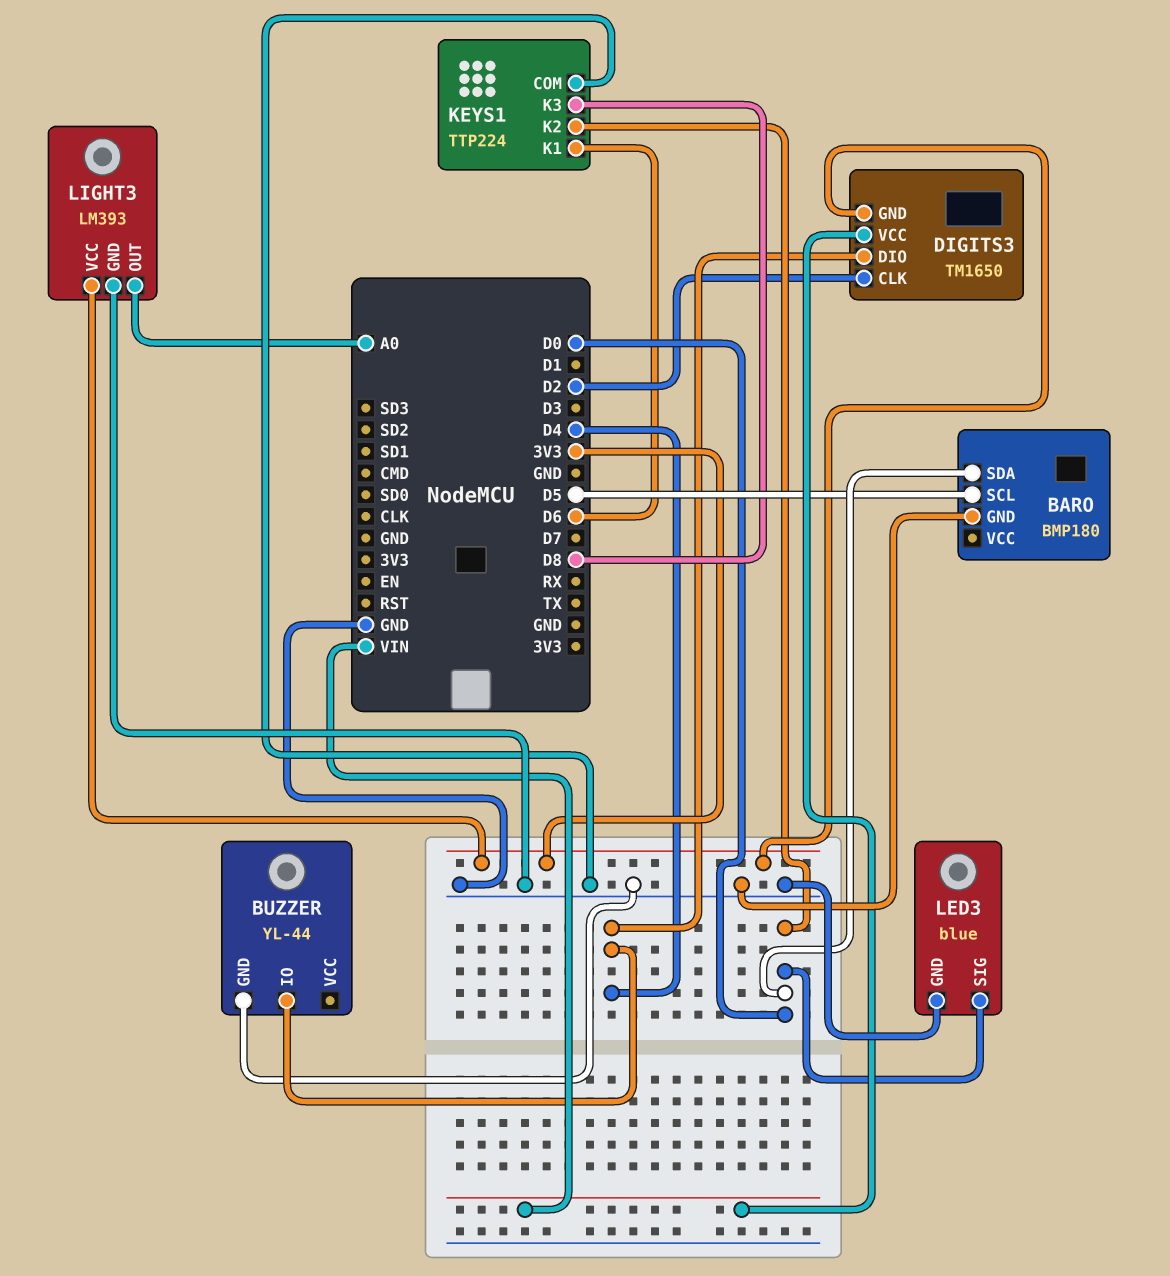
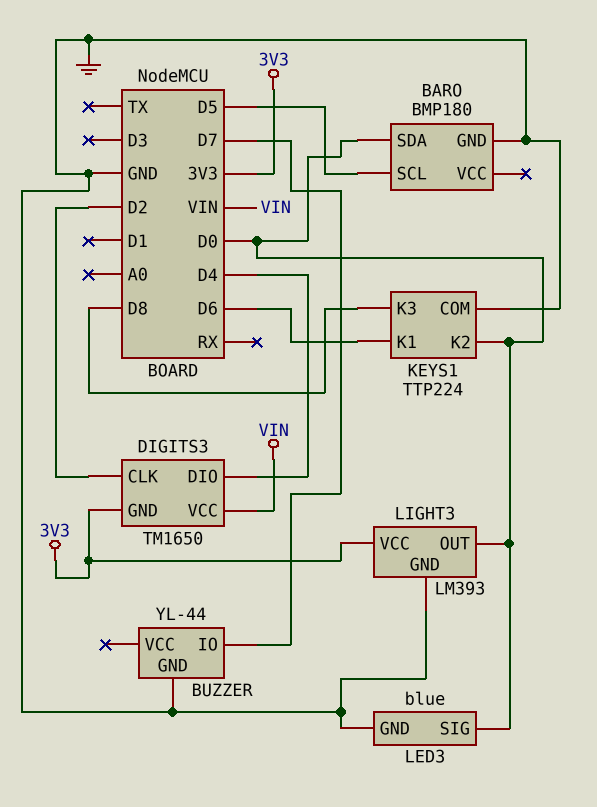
BUZZER pin IO: D4 -> D7
LIGHT3 pin OUT: A0 -> D0

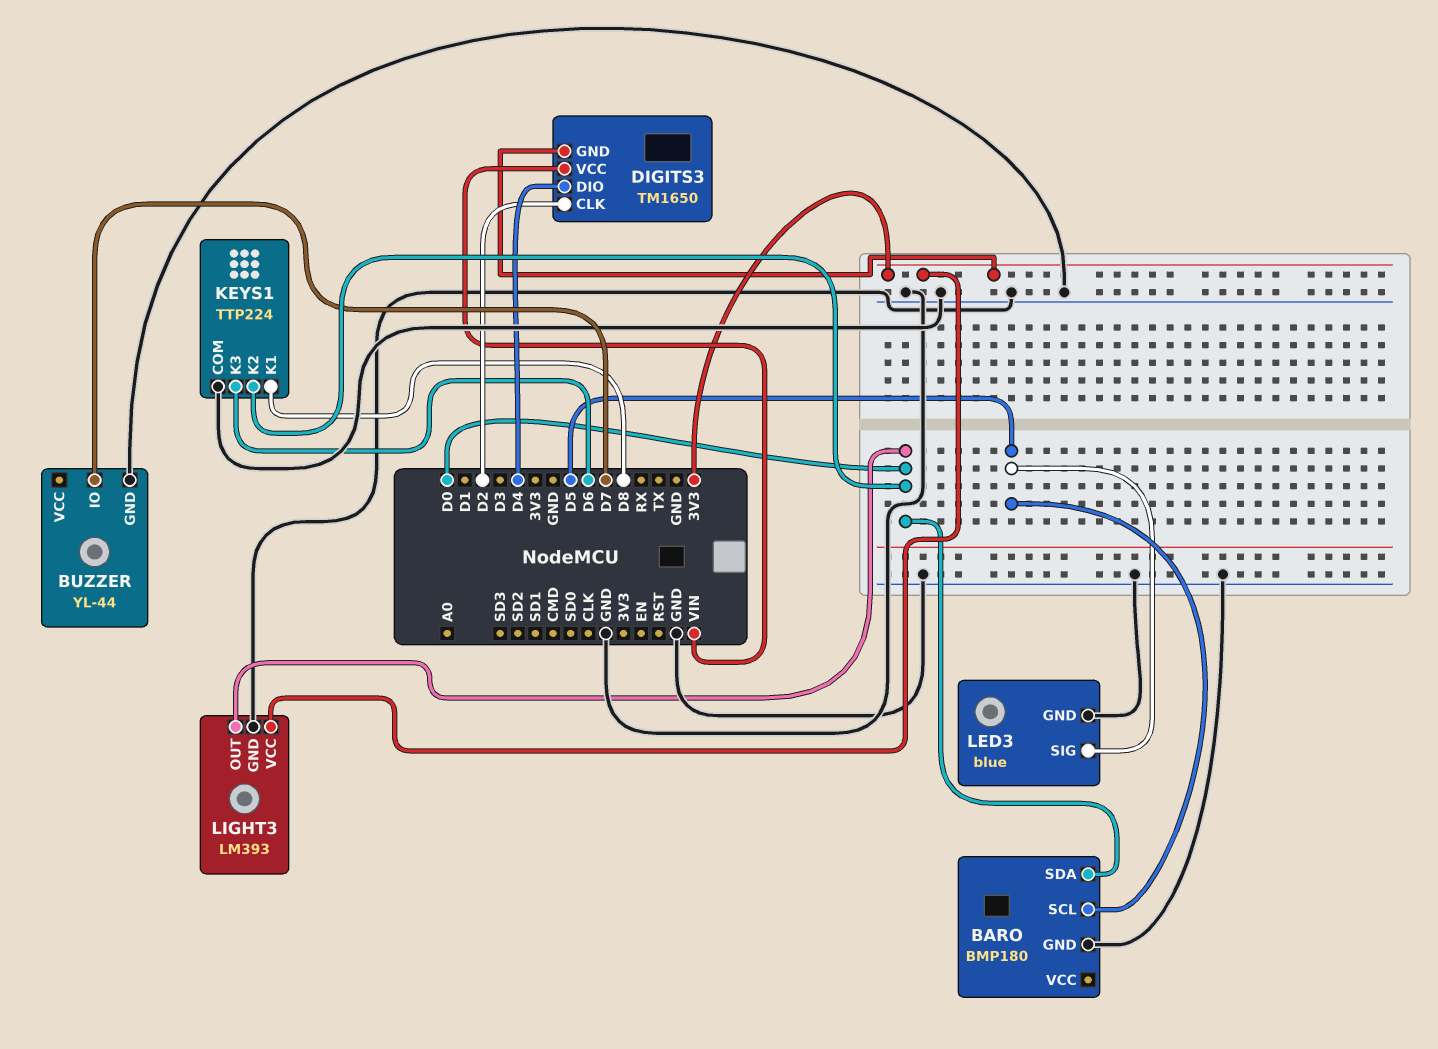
KEYS1 pin K1: D6 -> D8
KEYS1 pin K3: D8 -> D6
LED3 pin SIG: D0 -> D5

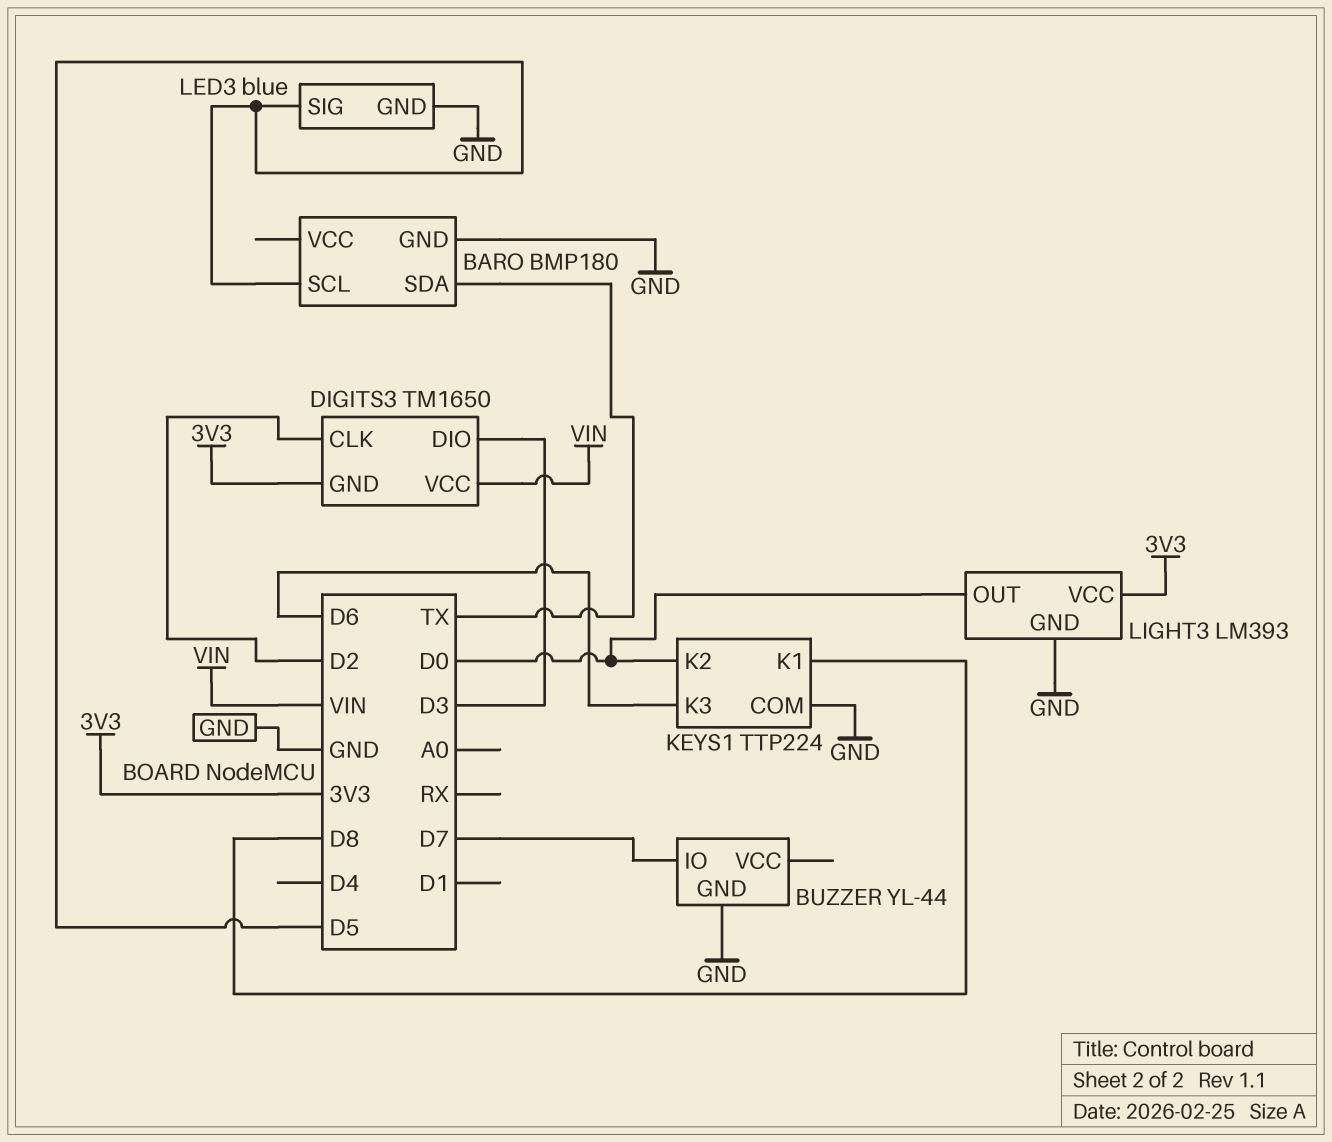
BARO pin SDA: D0 -> TX
DIGITS3 pin DIO: D4 -> D3

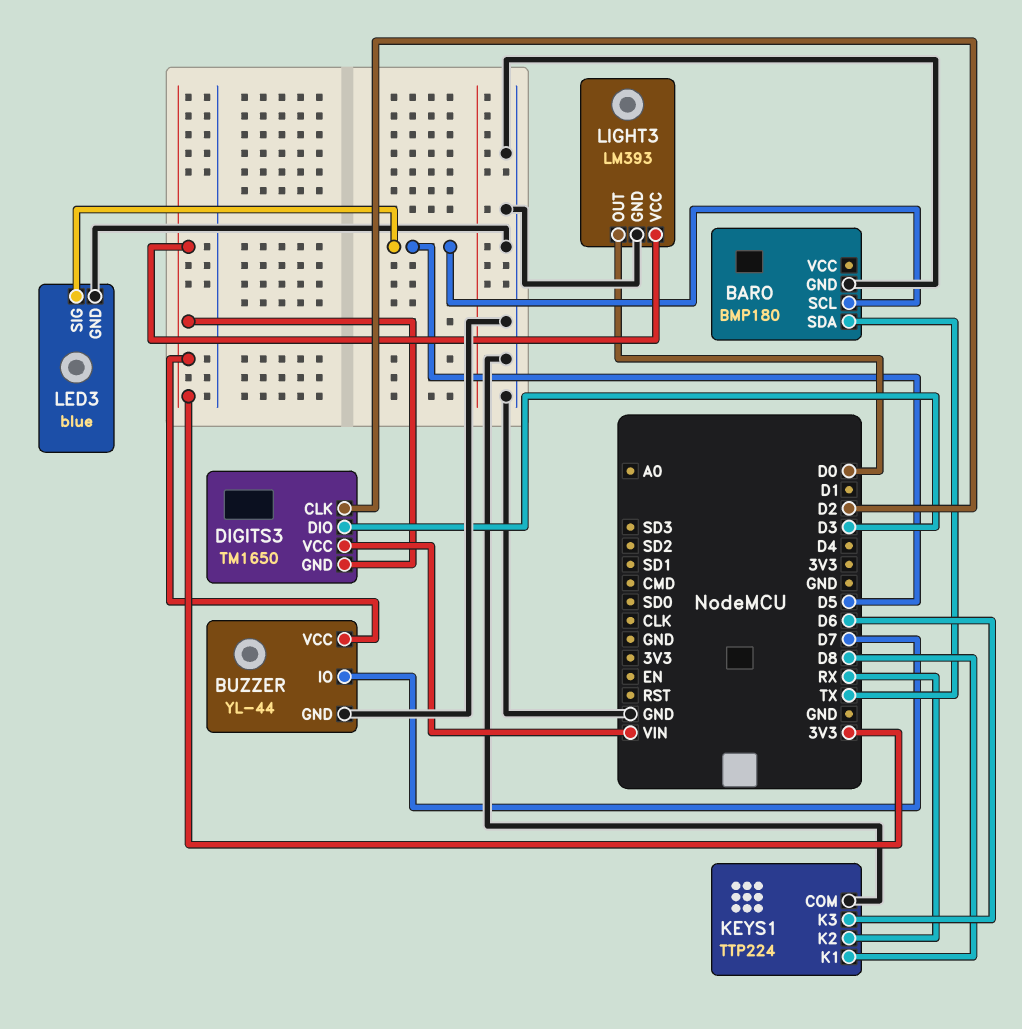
BUZZER pin VCC: none -> 3V3
KEYS1 pin K2: D0 -> RX

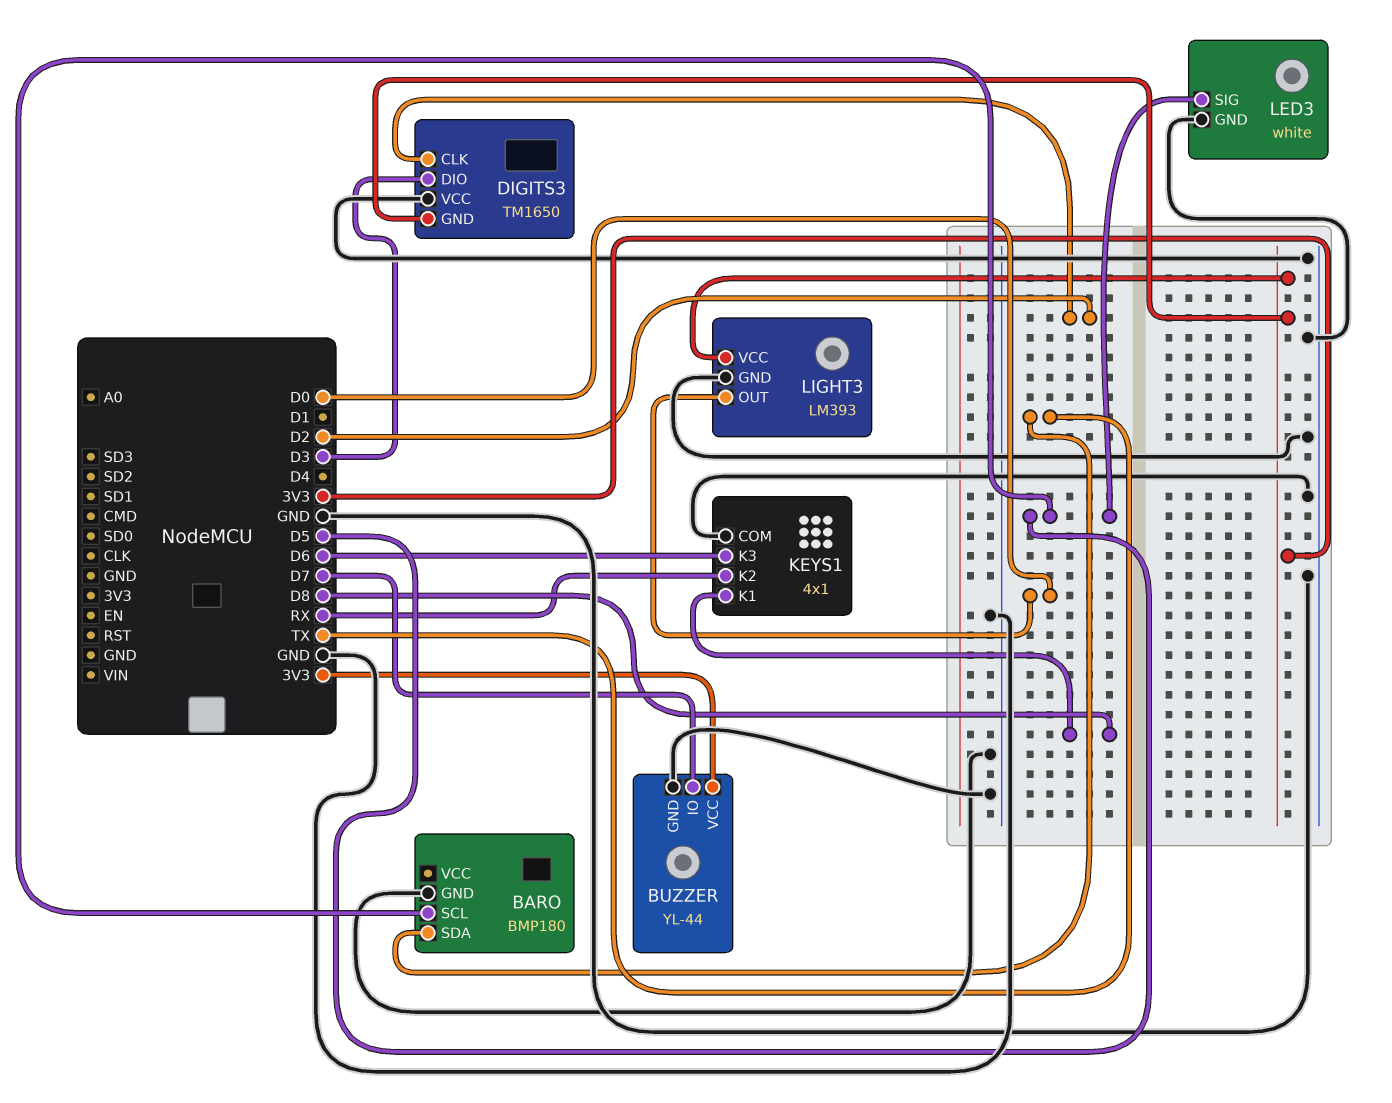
DIGITS3 pin VCC: VIN -> GND
KEYS1: TTP224 -> 4x1
LED3: blue -> white

